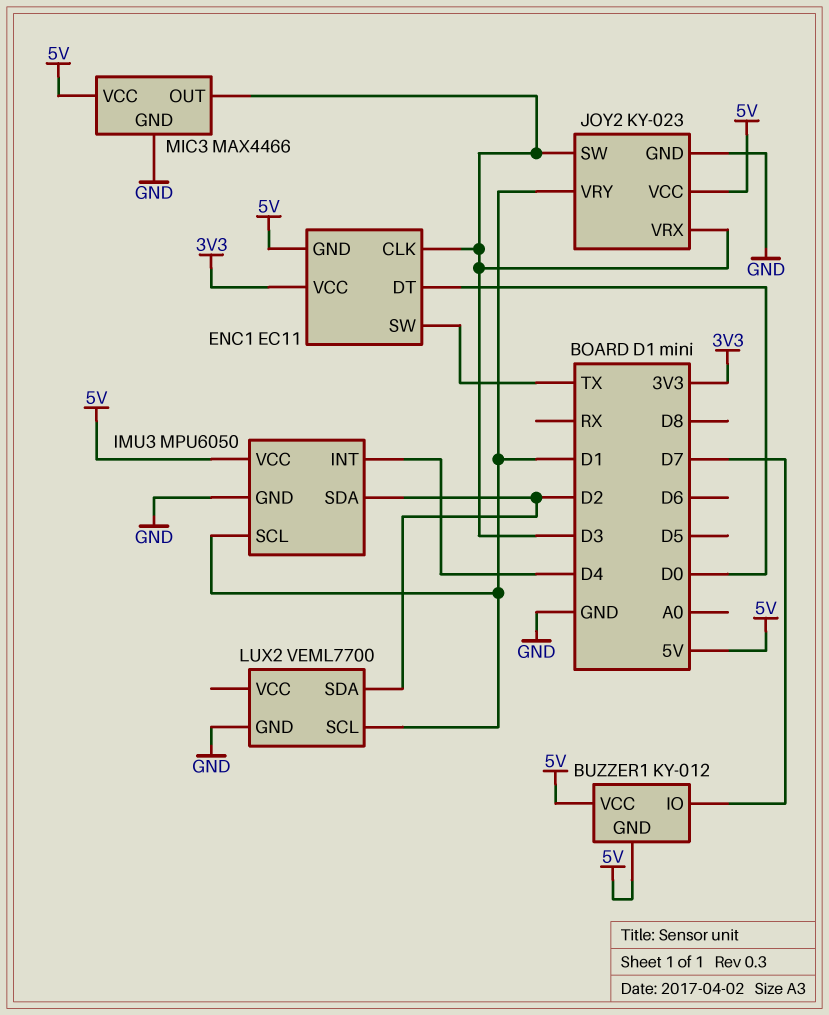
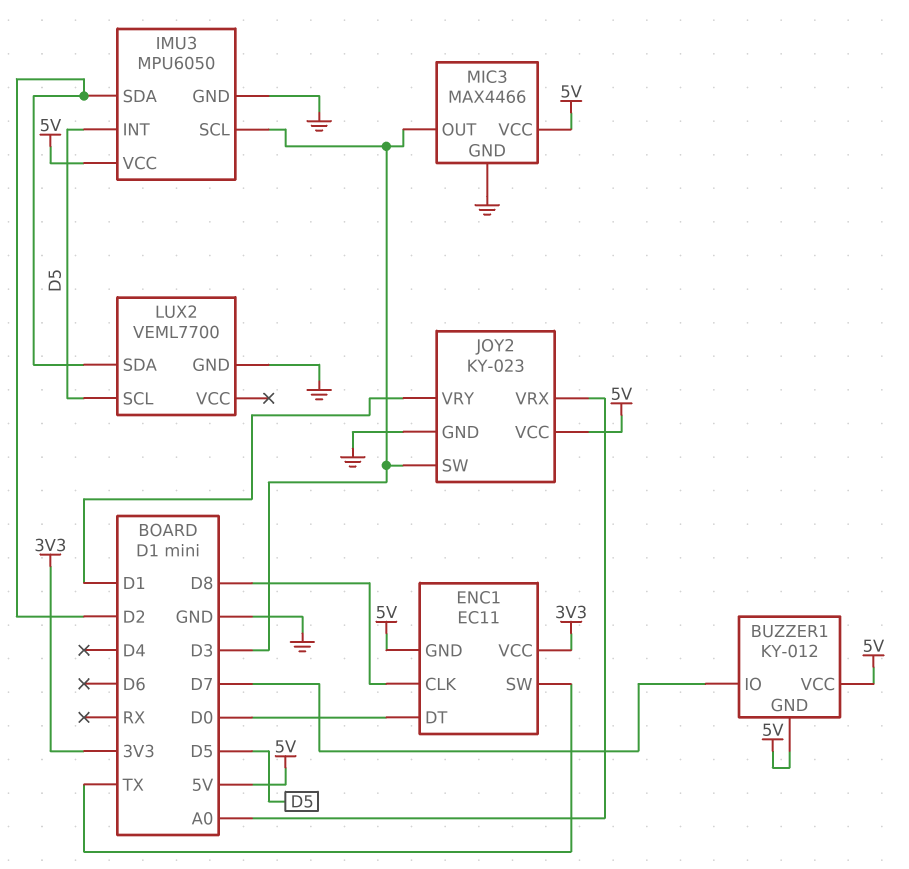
ENC1 pin CLK: D3 -> D8
IMU3 pin INT: D4 -> D5
IMU3 pin SCL: D1 -> D3
JOY2 pin VRX: D3 -> A0
LUX2 pin SCL: D1 -> D5

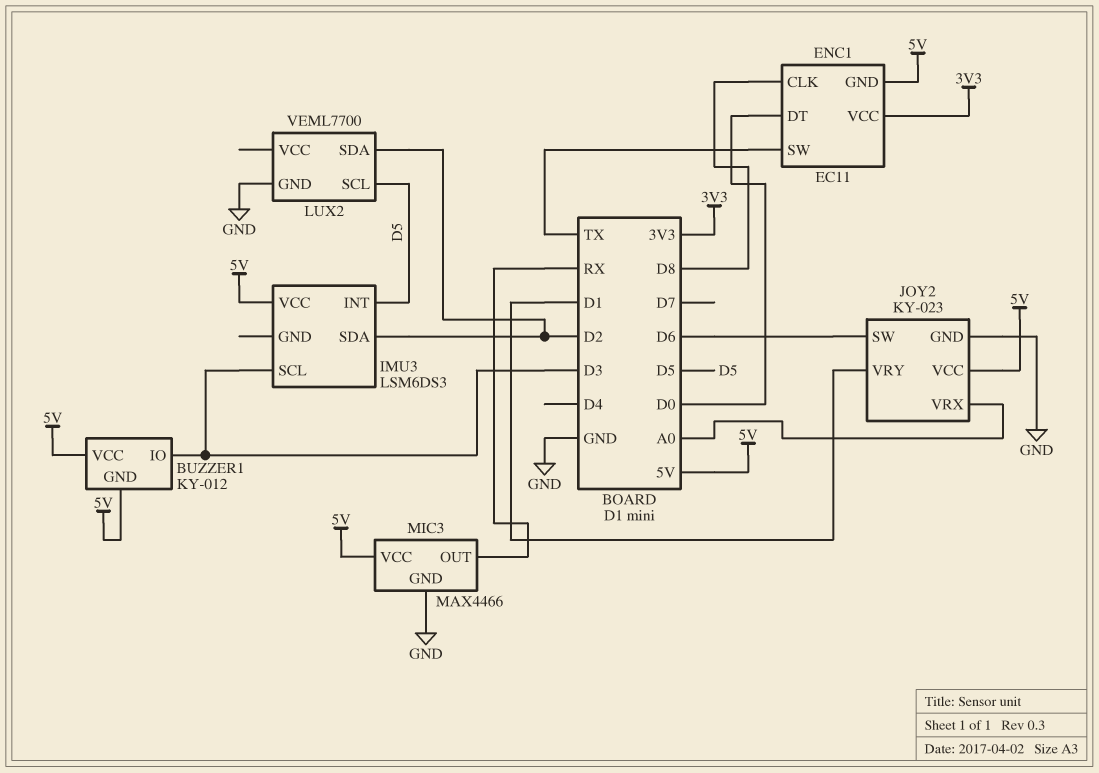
BUZZER1 pin IO: D7 -> D3
IMU3: MPU6050 -> LSM6DS3
IMU3 pin GND: GND -> none
JOY2 pin SW: D3 -> D6
MIC3 pin OUT: D3 -> RX

